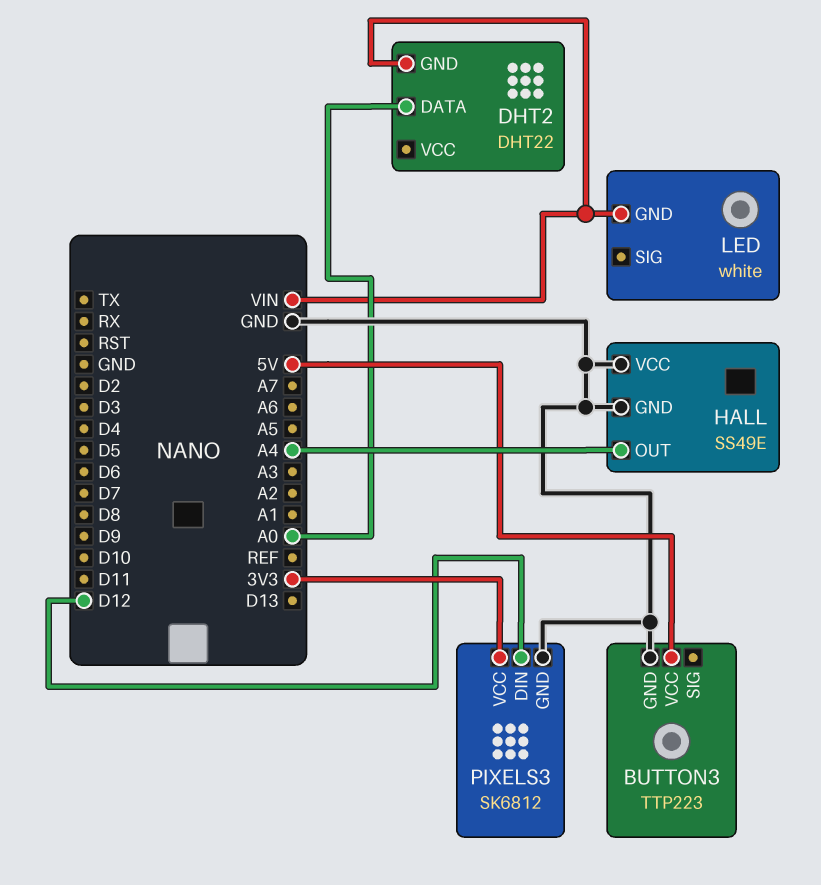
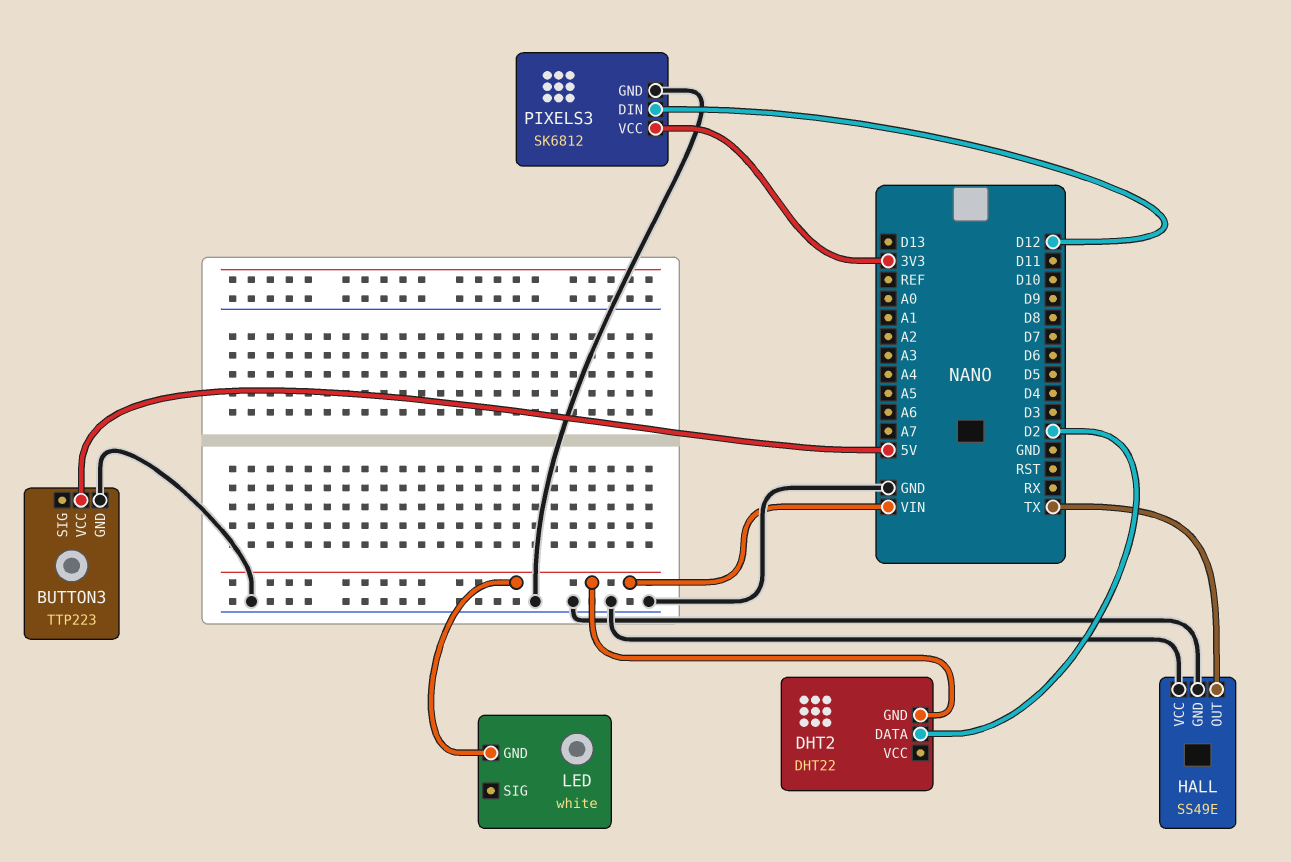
DHT2 pin DATA: A0 -> D2
HALL pin OUT: A4 -> TX

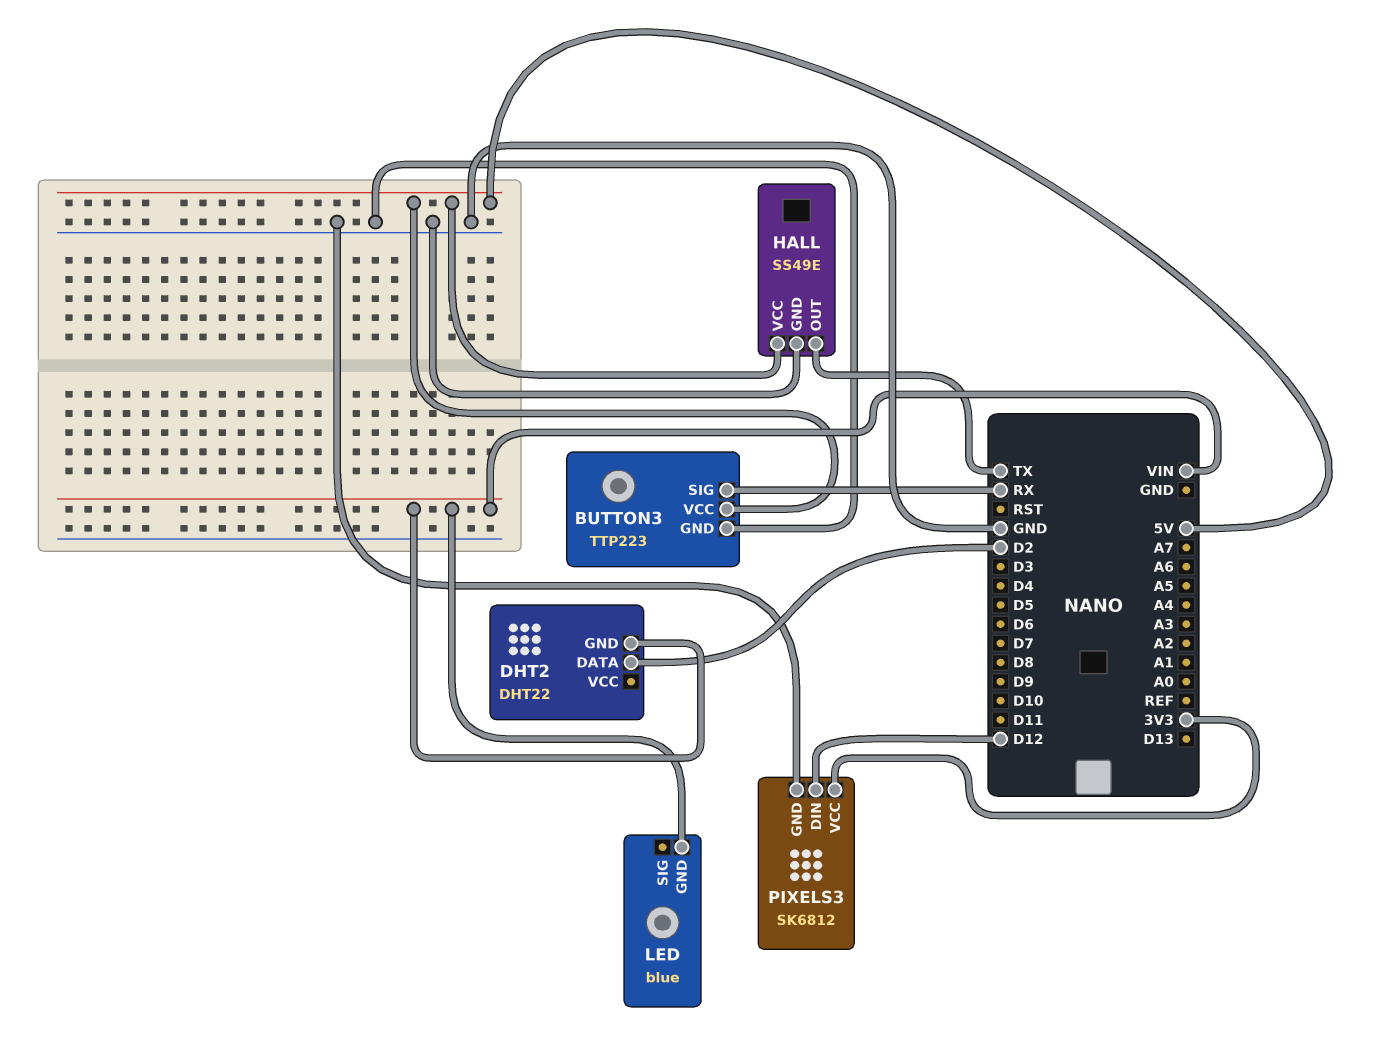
BUTTON3 pin SIG: none -> RX
HALL pin VCC: GND -> 5V
LED: white -> blue

